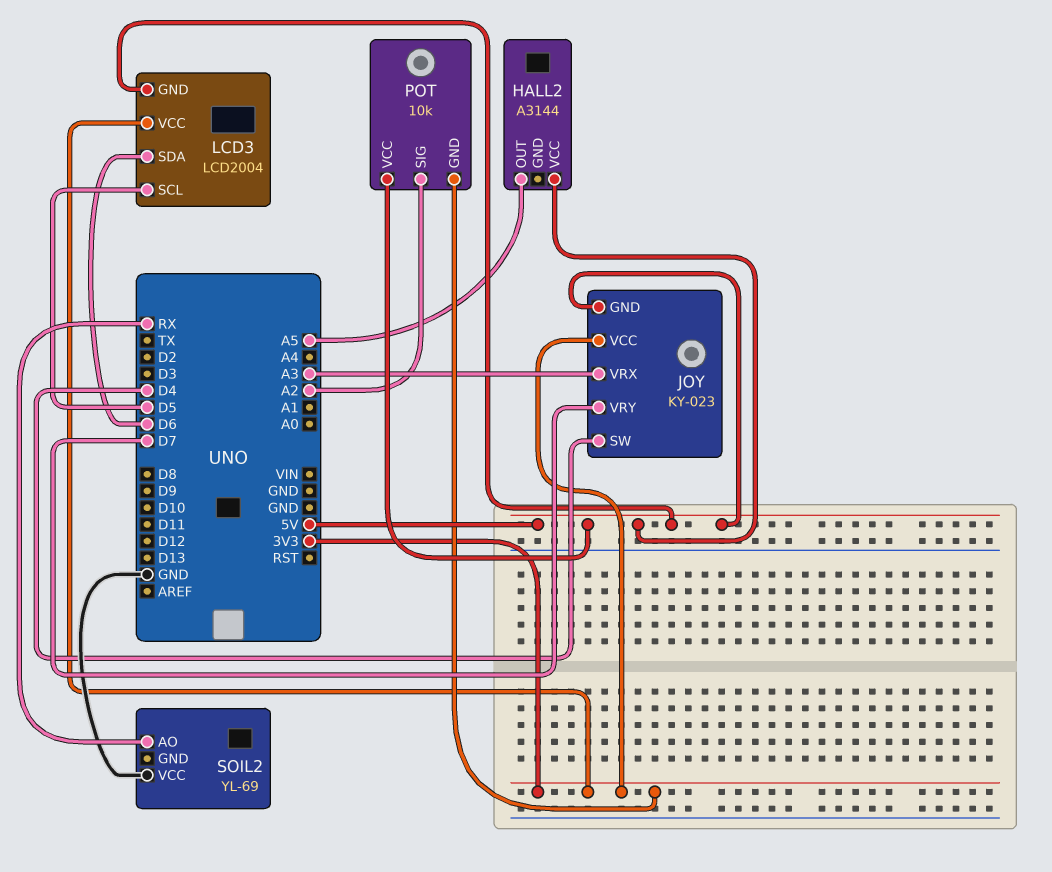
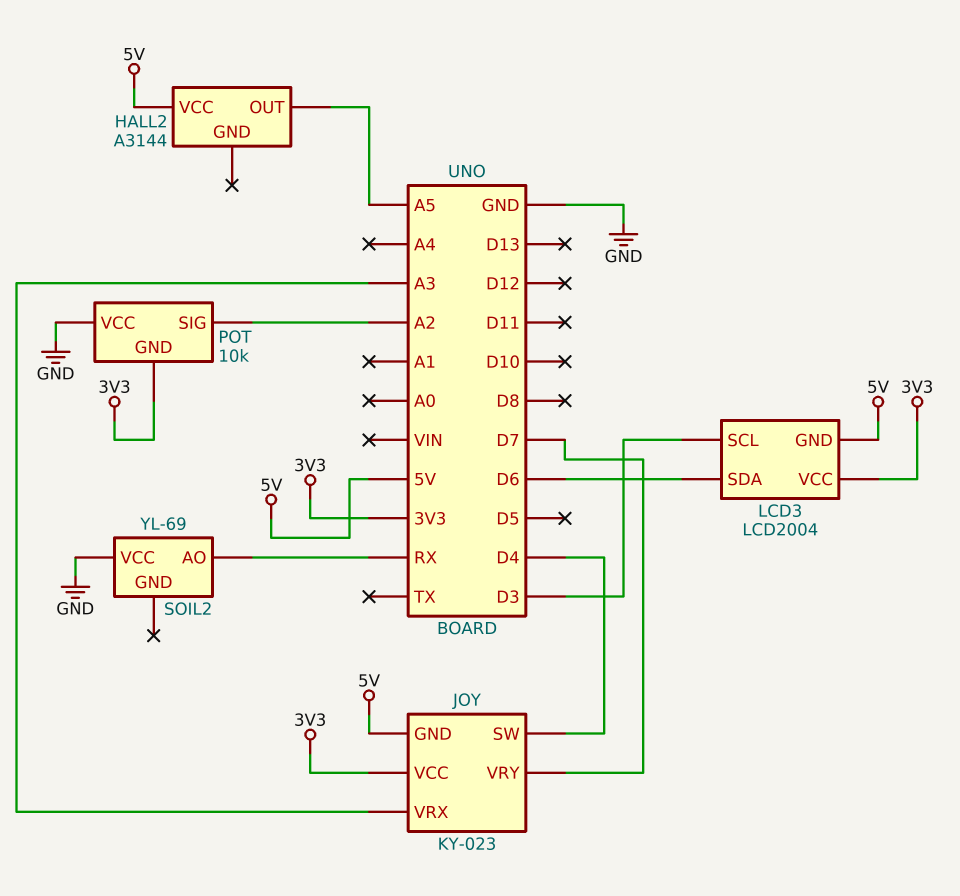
LCD3 pin SCL: D5 -> D3
POT pin VCC: 5V -> GND

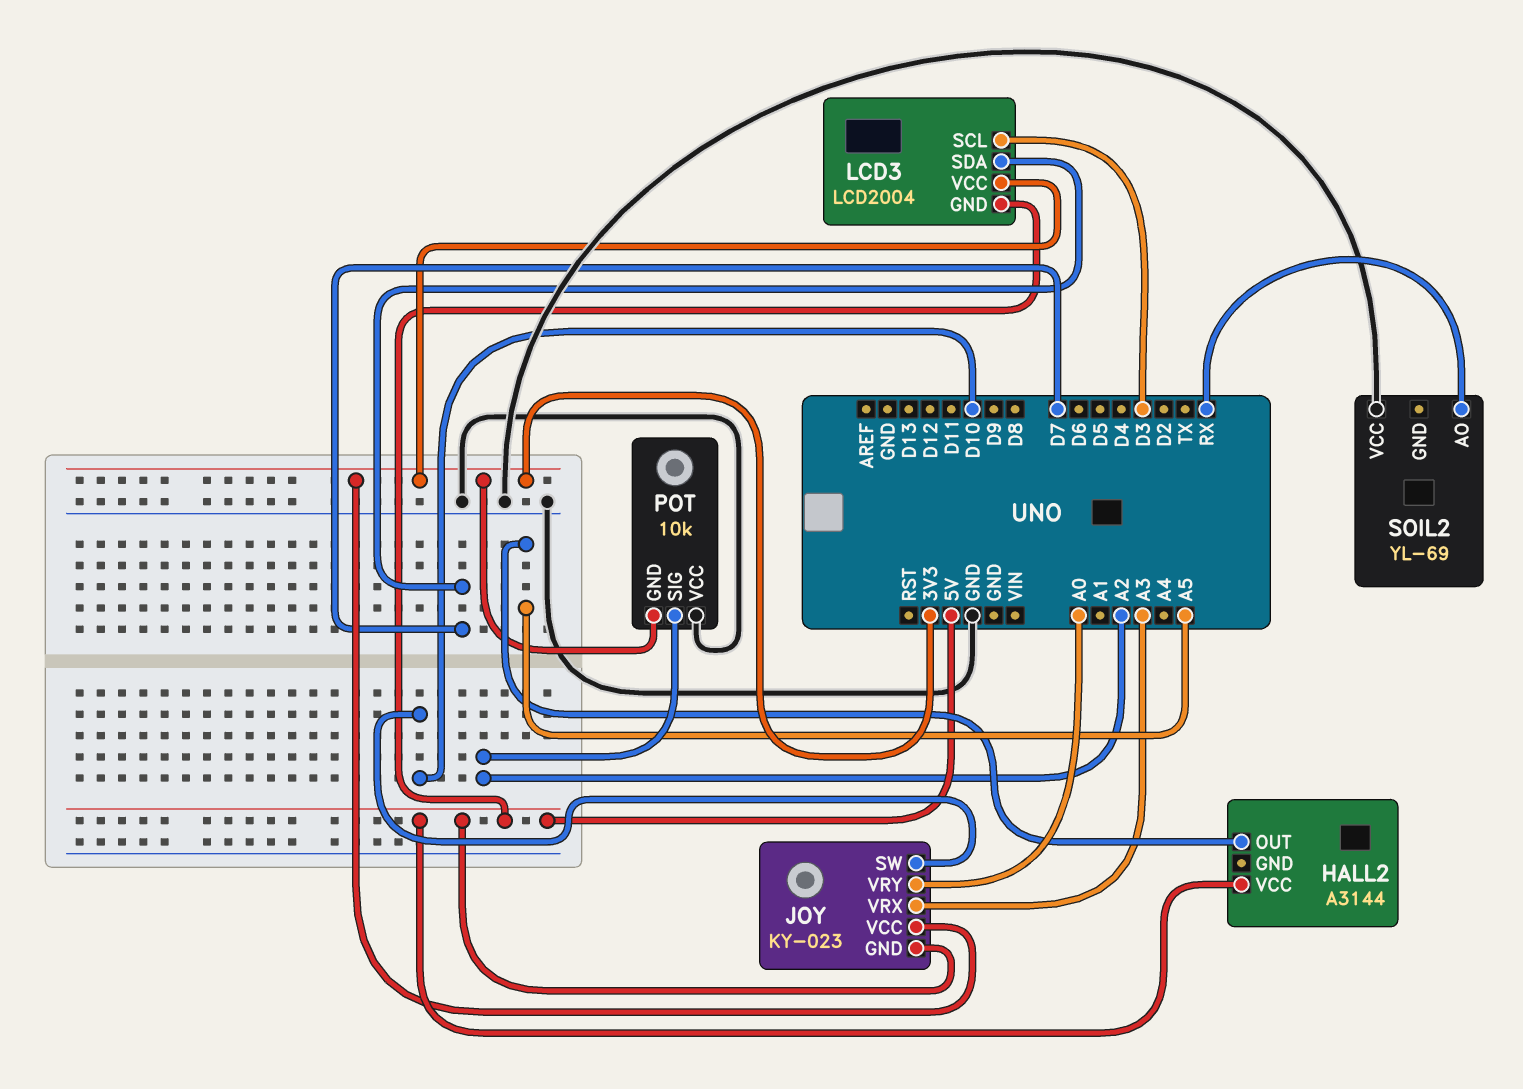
JOY pin SW: D4 -> D10
JOY pin VRY: D7 -> A0
LCD3 pin SDA: D6 -> D7

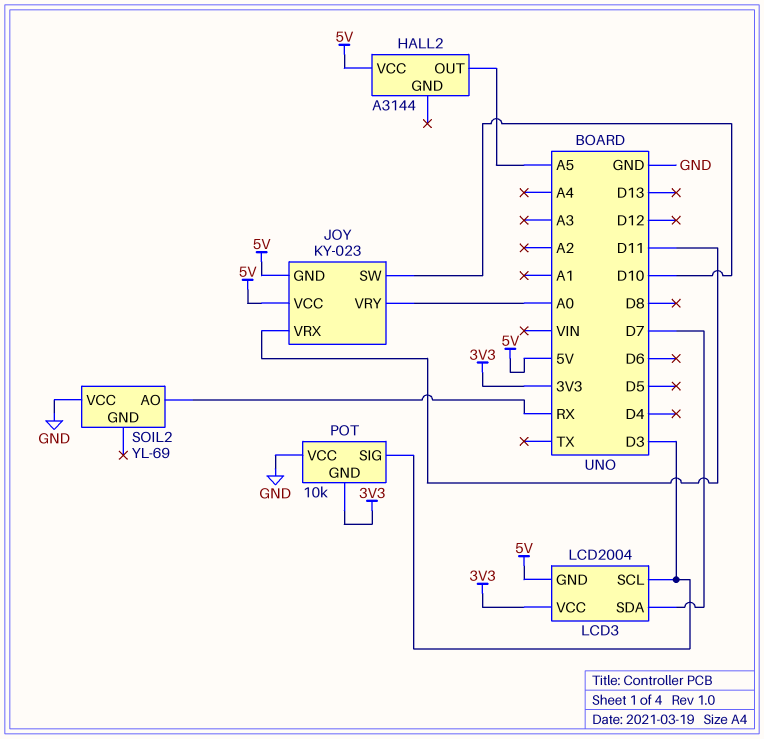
JOY pin VCC: 3V3 -> 5V
JOY pin VRX: A3 -> D11
POT pin SIG: A2 -> D3

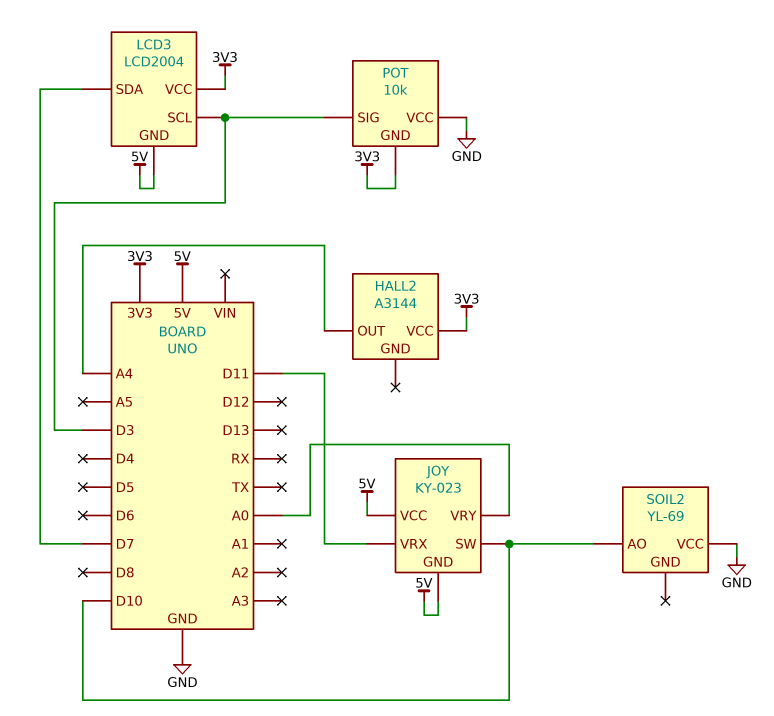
HALL2 pin OUT: A5 -> A4
HALL2 pin VCC: 5V -> 3V3
SOIL2 pin AO: RX -> D10

